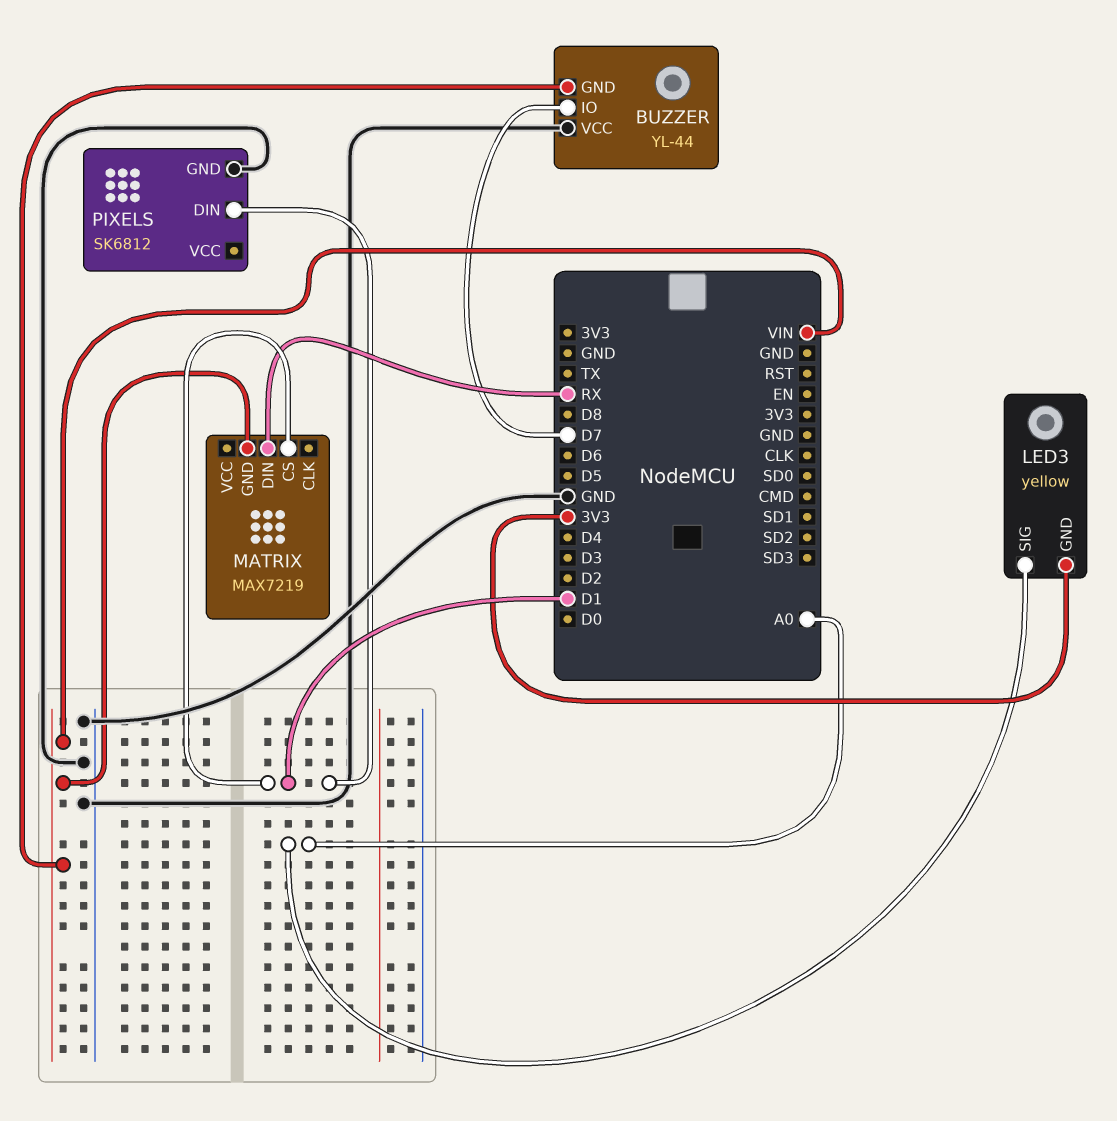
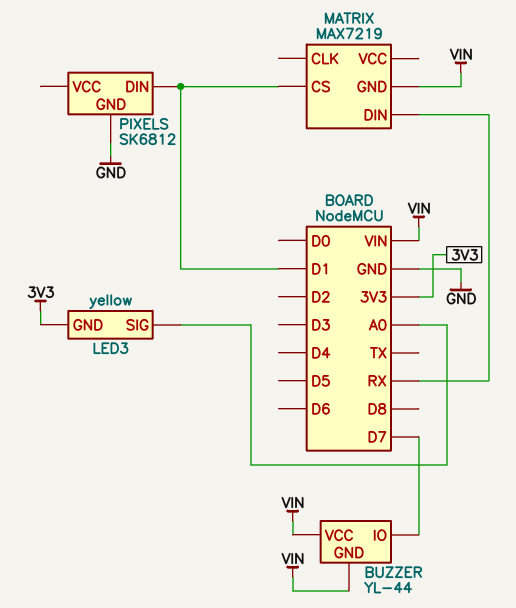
BUZZER pin VCC: GND -> VIN

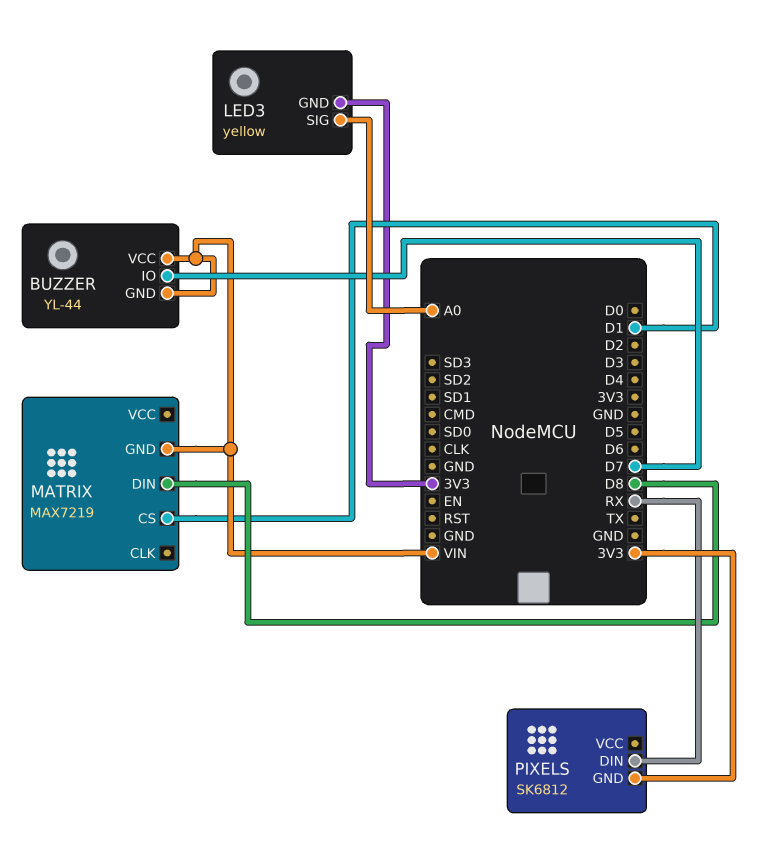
MATRIX pin DIN: RX -> D8
PIXELS pin DIN: D1 -> RX
PIXELS pin GND: GND -> 3V3

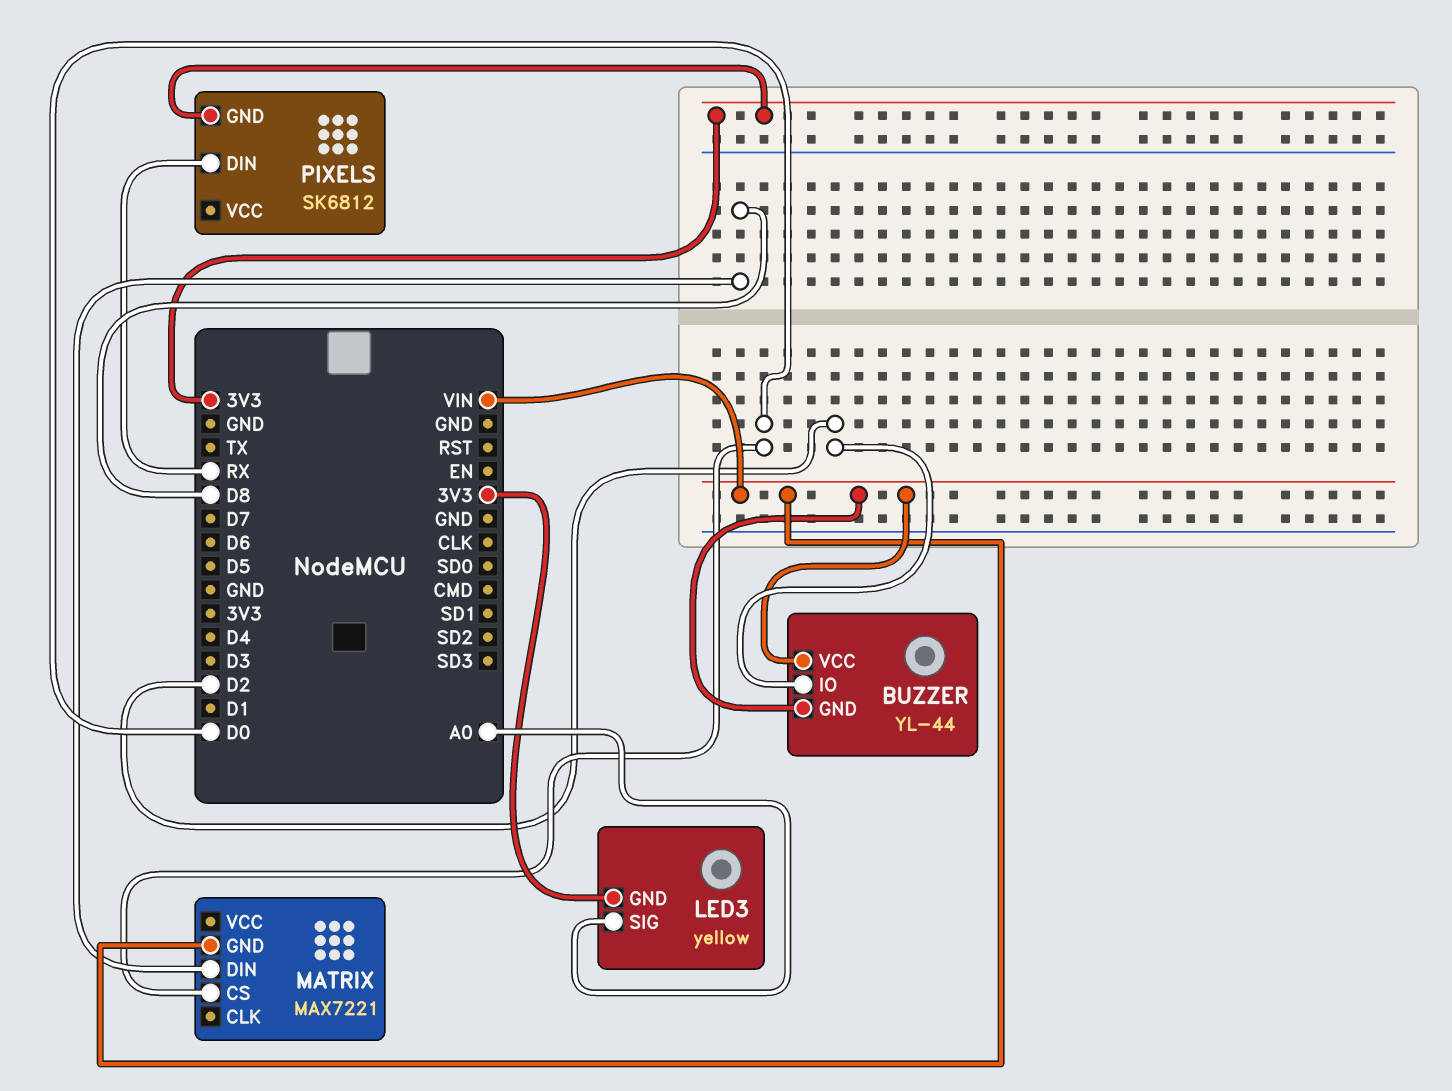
BUZZER pin IO: D7 -> D2
MATRIX: MAX7219 -> MAX7221
MATRIX pin CS: D1 -> D0

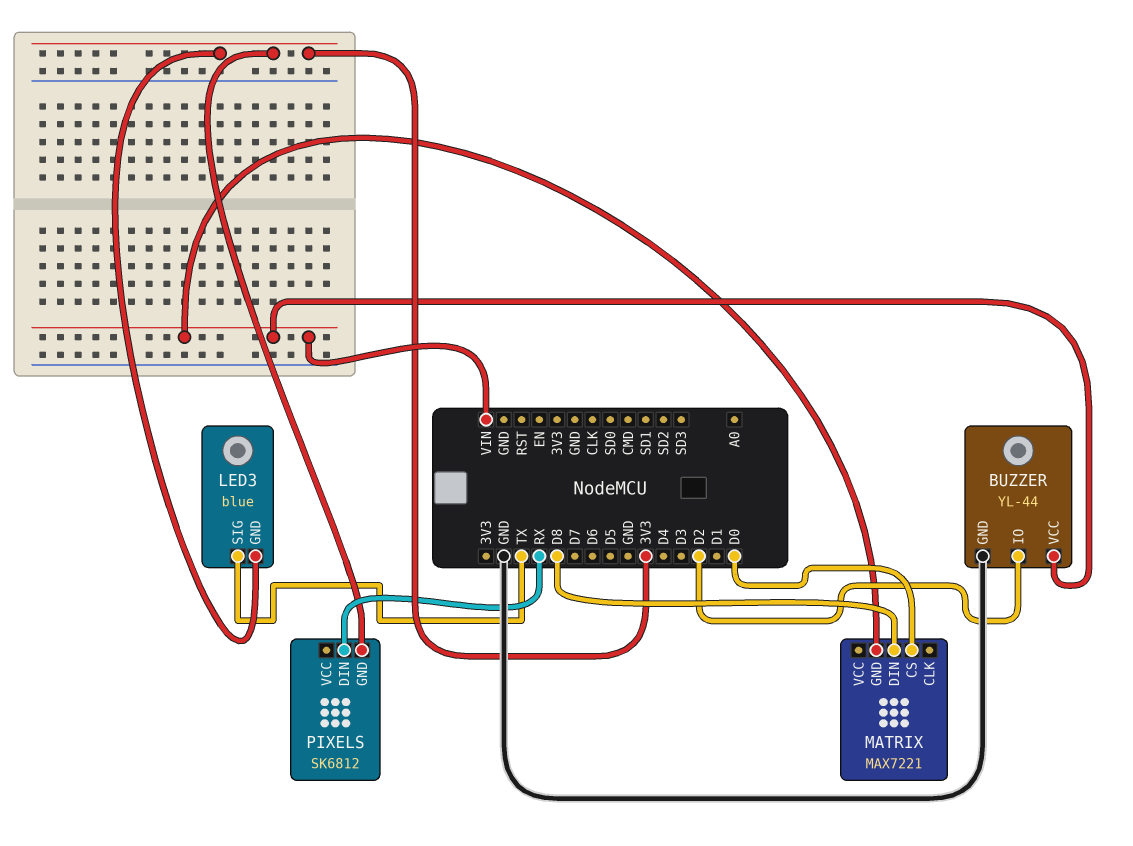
BUZZER pin GND: VIN -> GND
LED3: yellow -> blue
LED3 pin SIG: A0 -> TX

